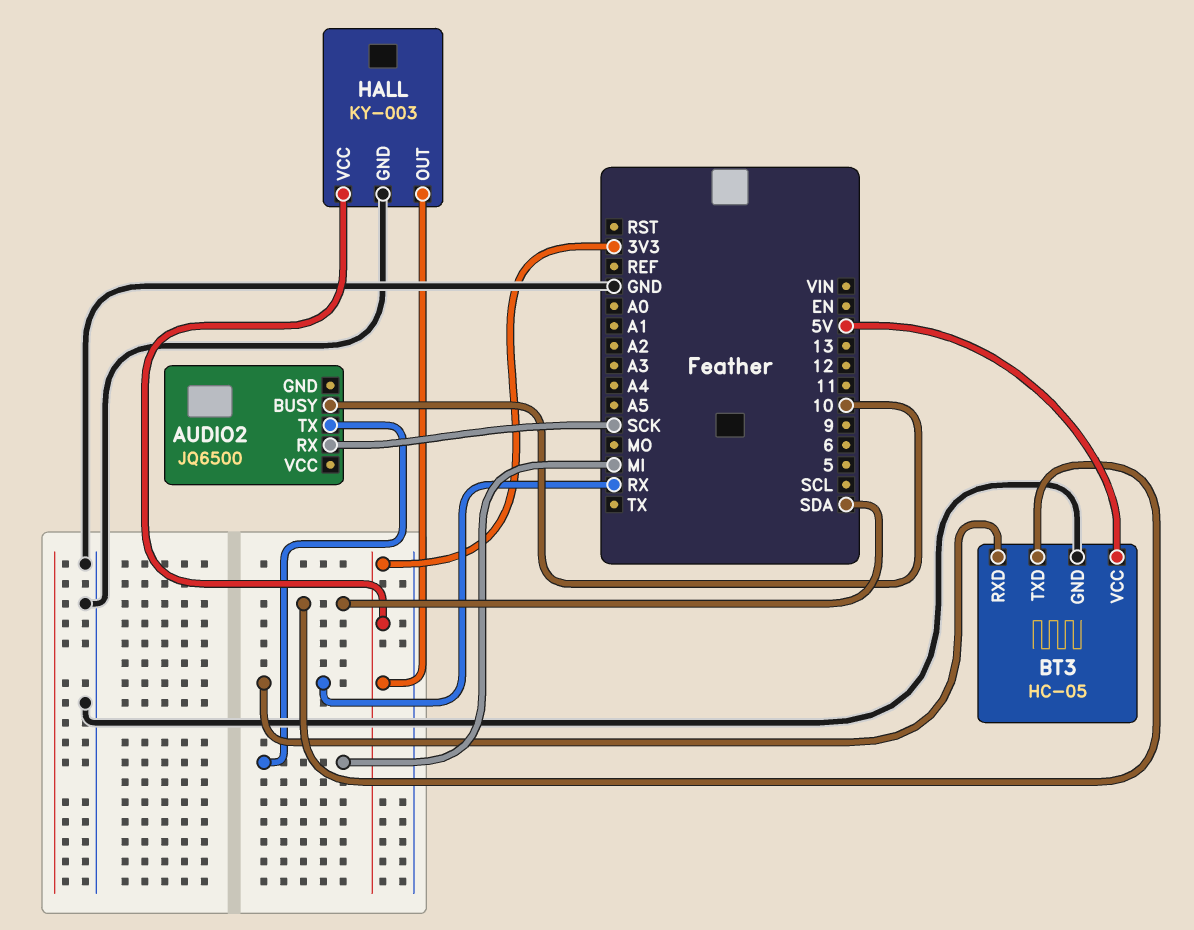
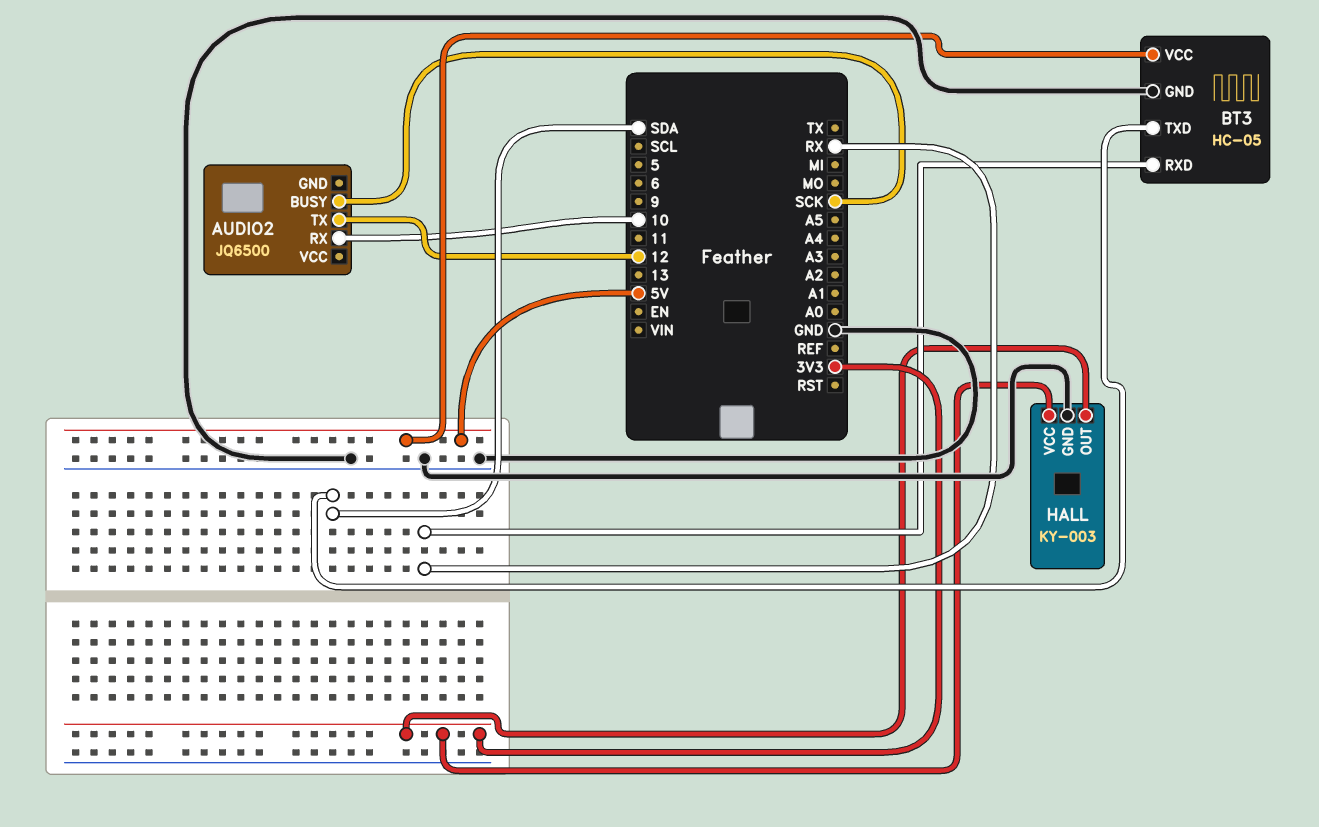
AUDIO2 pin BUSY: 10 -> SCK
AUDIO2 pin RX: SCK -> 10
AUDIO2 pin TX: MI -> 12

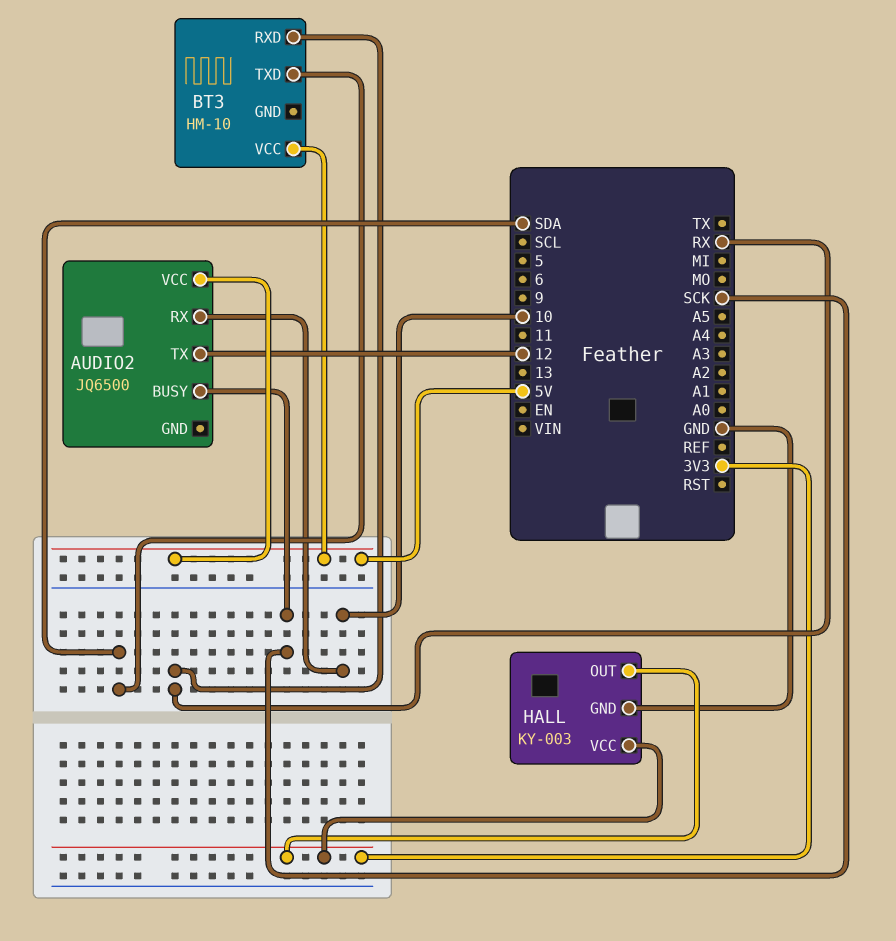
AUDIO2 pin VCC: none -> 5V
BT3: HC-05 -> HM-10
BT3 pin GND: GND -> none

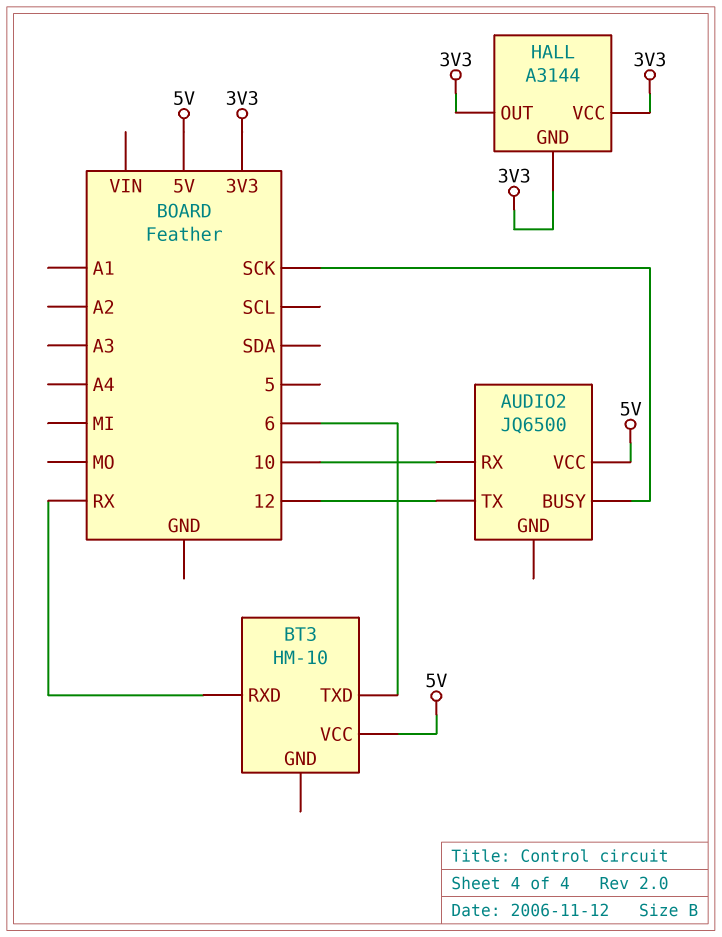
BT3 pin TXD: SDA -> 6
HALL: KY-003 -> A3144
HALL pin GND: GND -> 3V3

